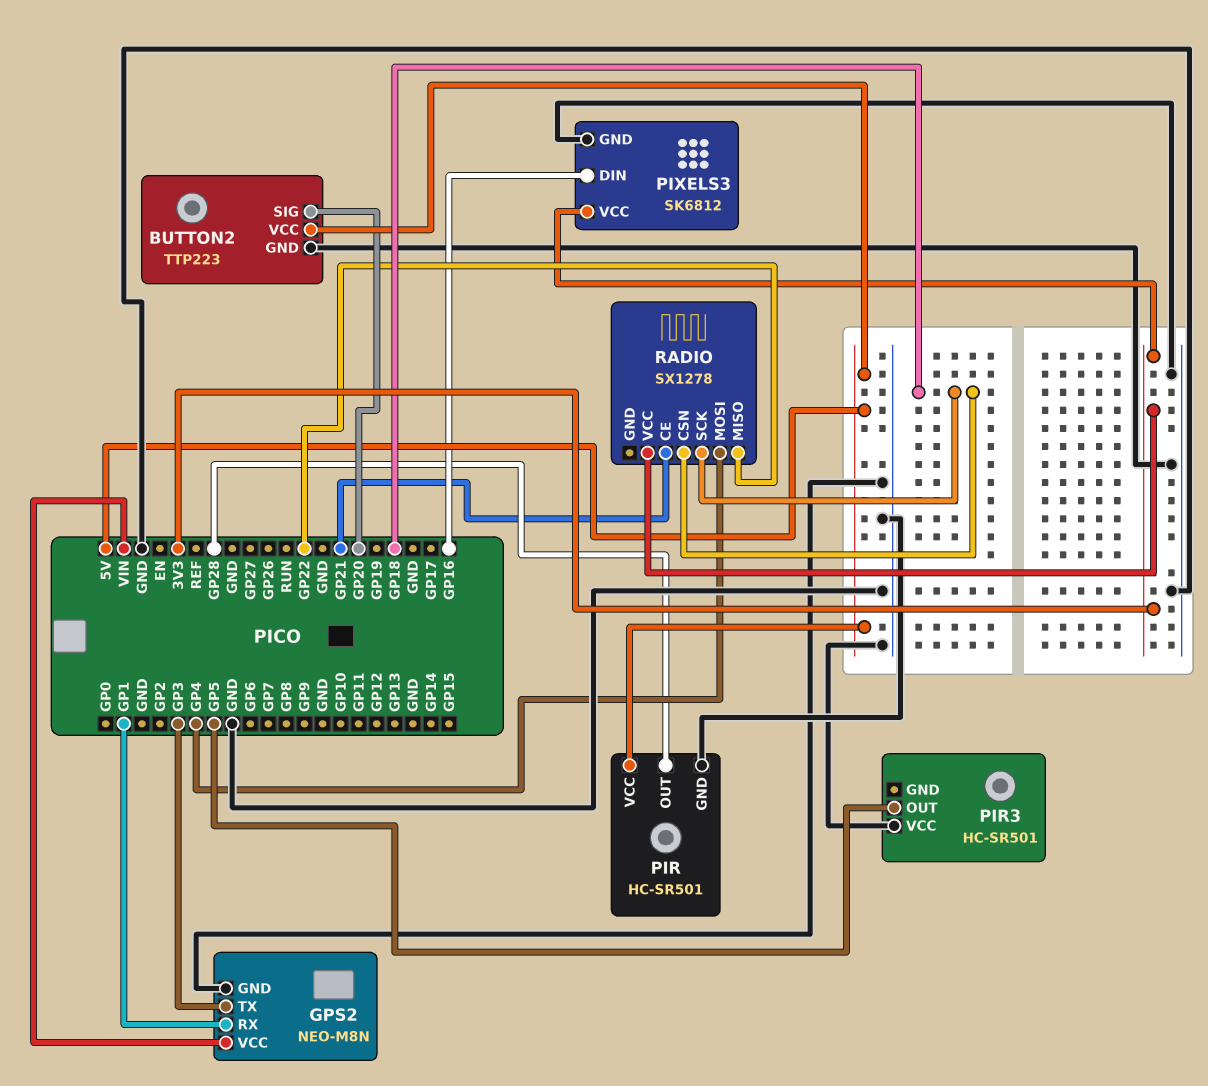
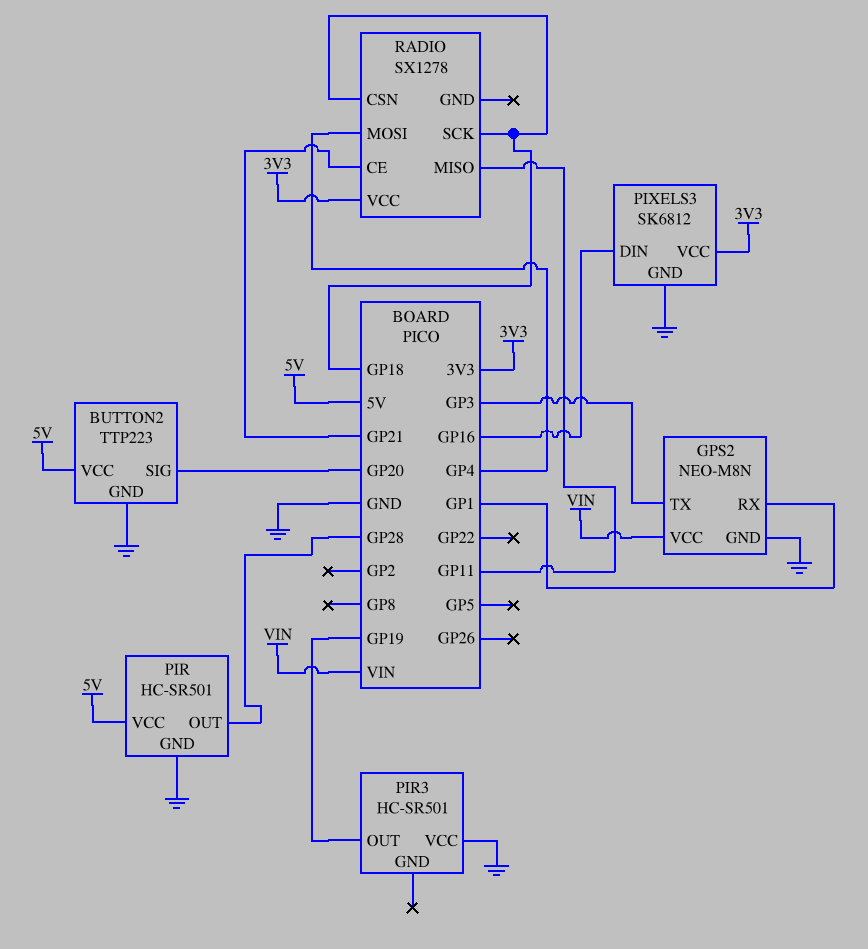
PIR3 pin OUT: GP5 -> GP19
RADIO pin MISO: GP22 -> GP11

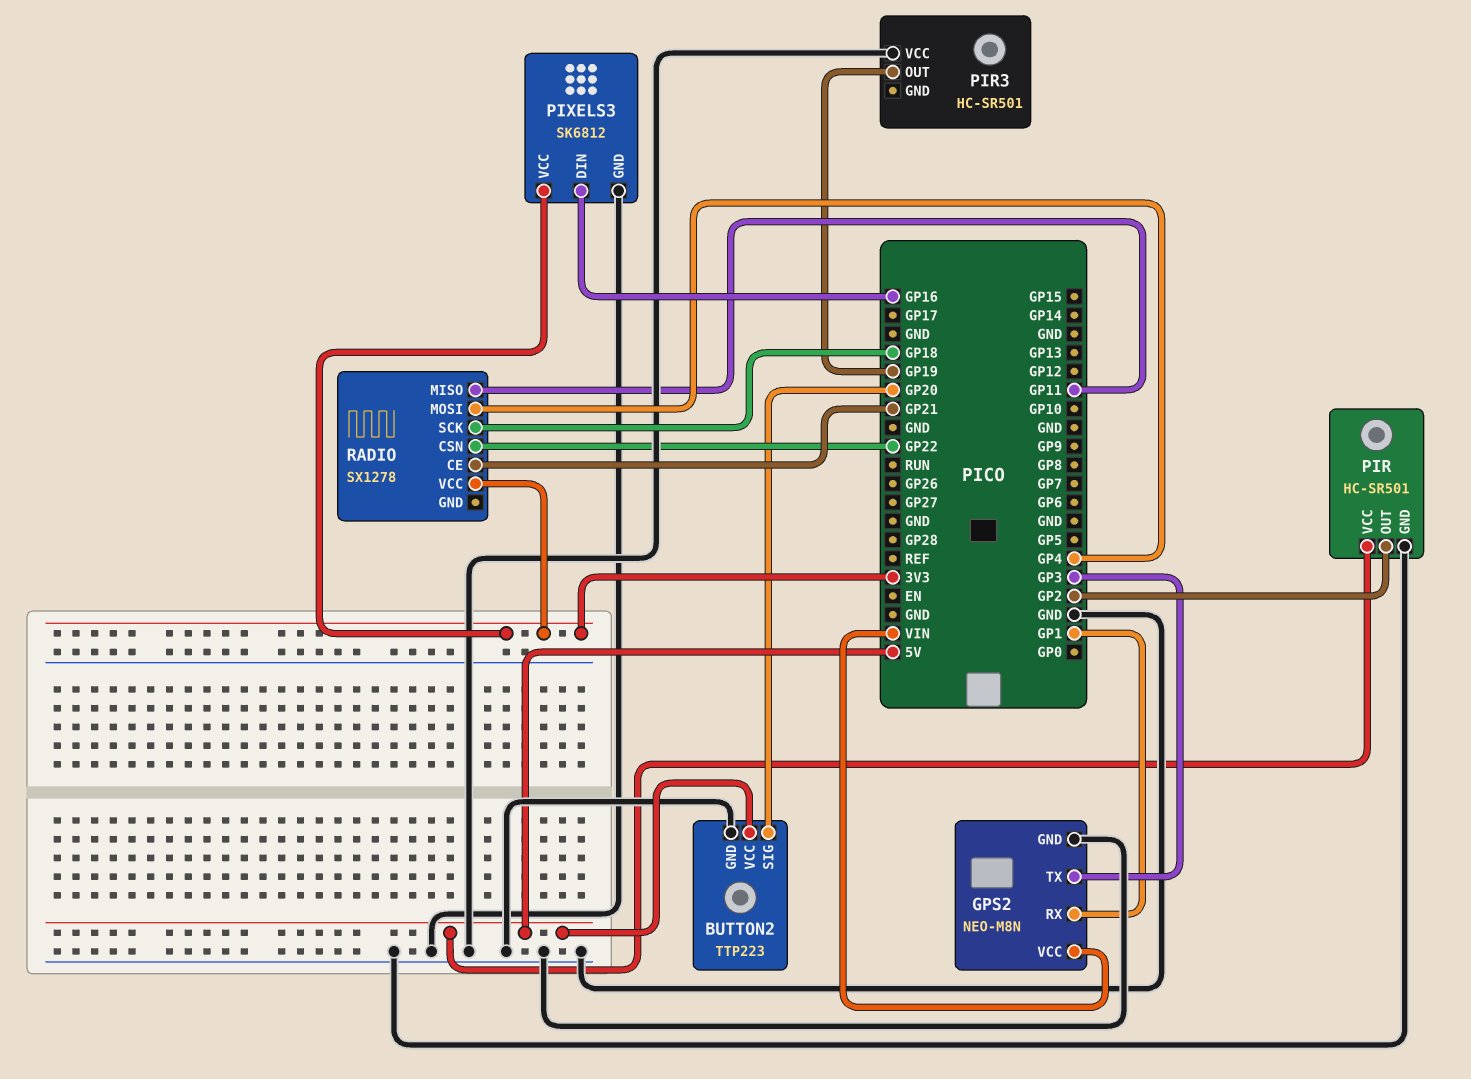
PIR pin OUT: GP28 -> GP2
RADIO pin CSN: GP18 -> GP22

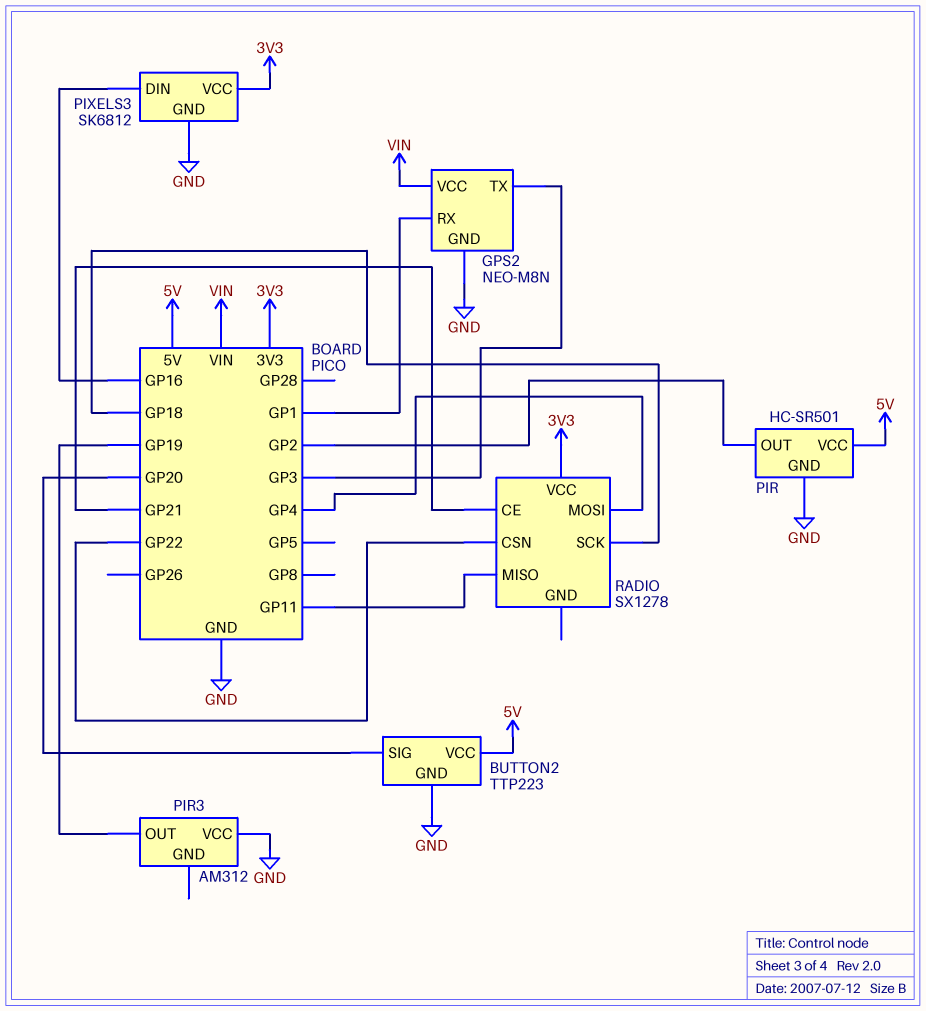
PIR3: HC-SR501 -> AM312

